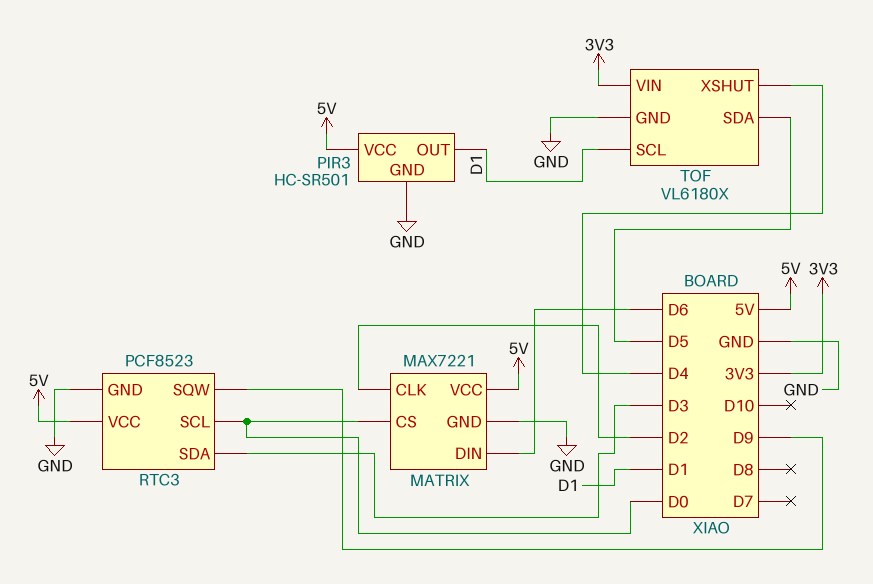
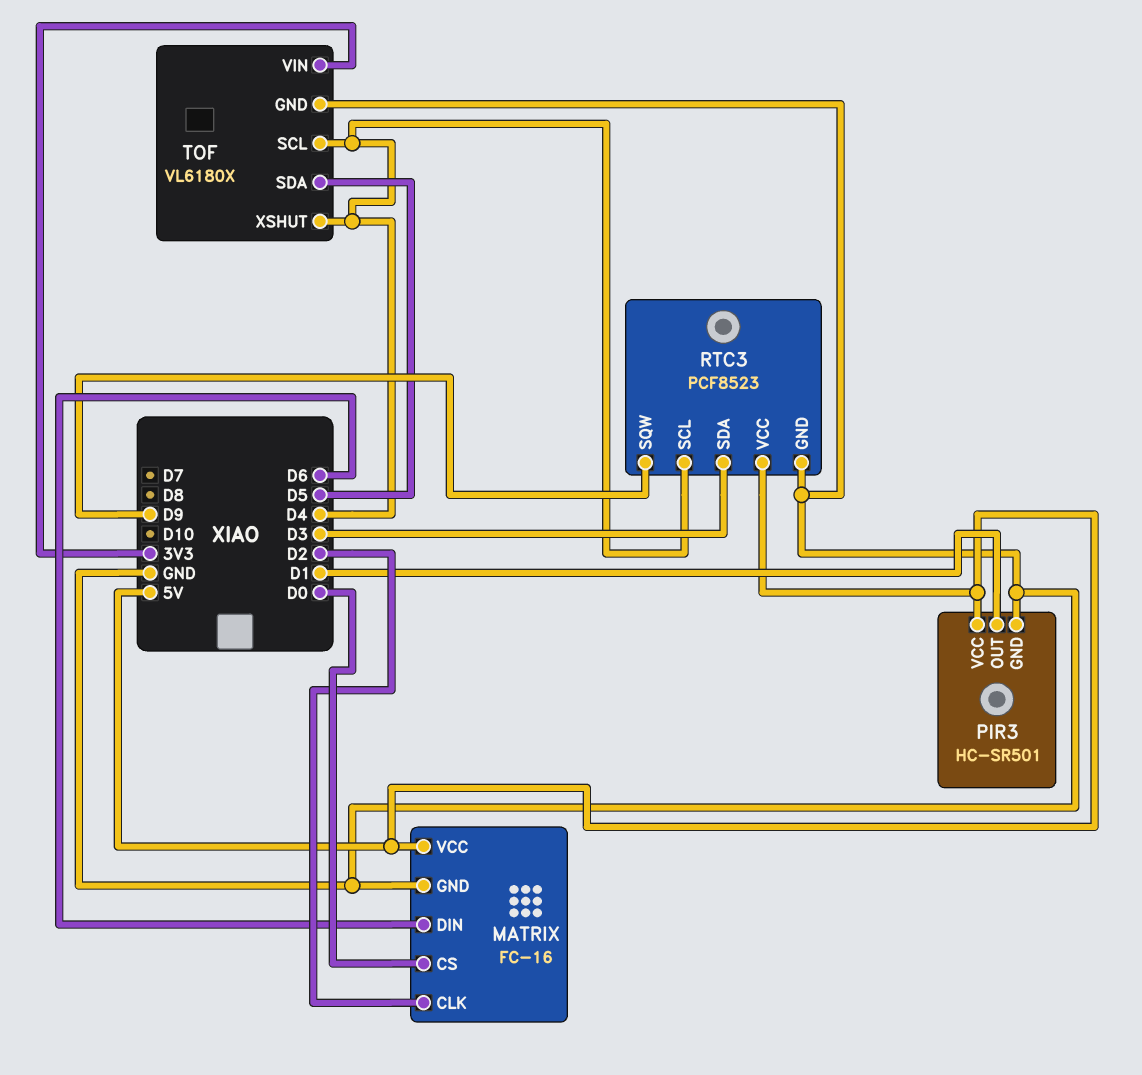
MATRIX: MAX7221 -> FC-16
RTC3 pin SCL: D0 -> D4
TOF pin SCL: D1 -> D4

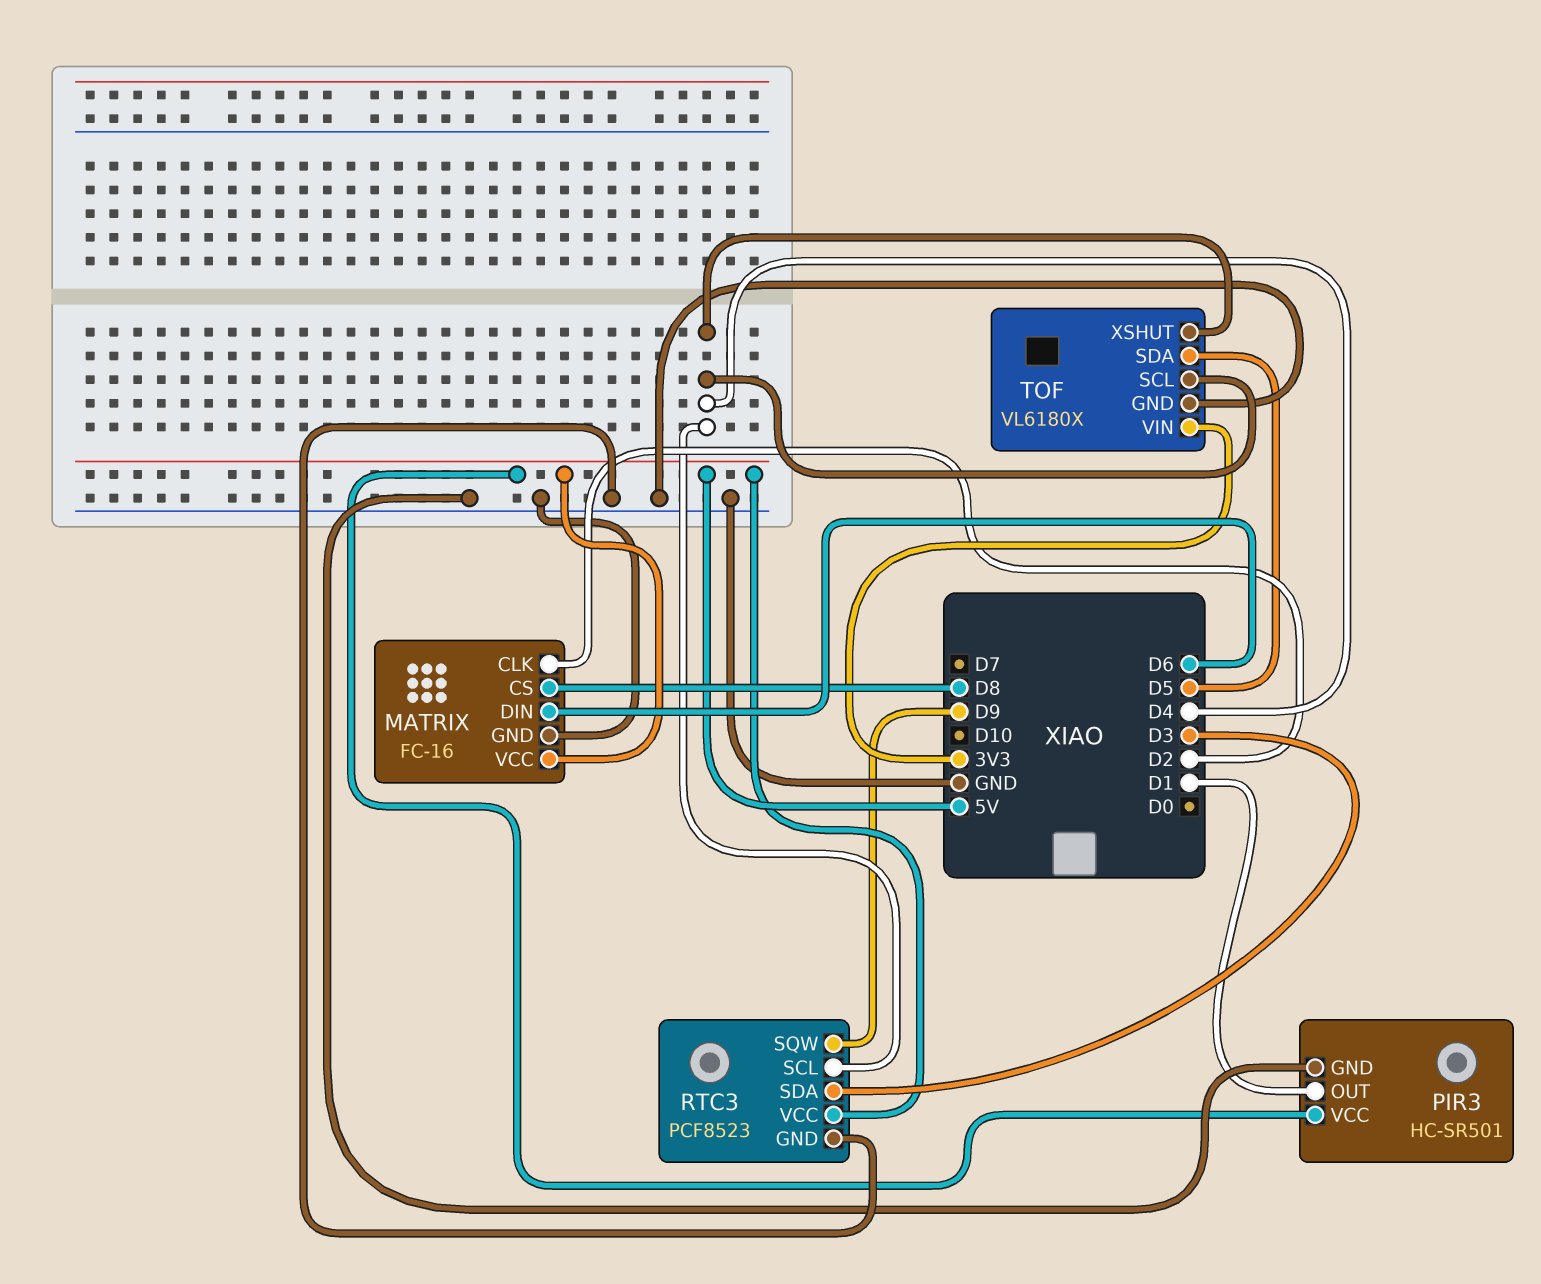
MATRIX pin CS: D0 -> D8

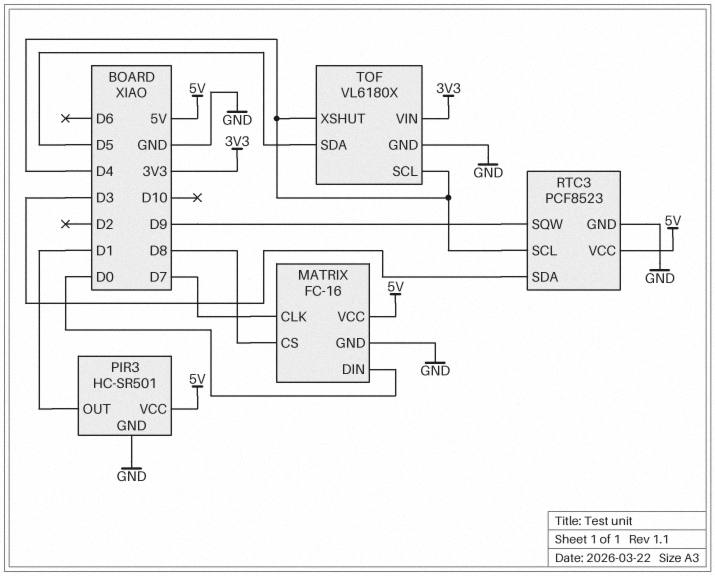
MATRIX pin CLK: D2 -> D7
MATRIX pin DIN: D6 -> D0

